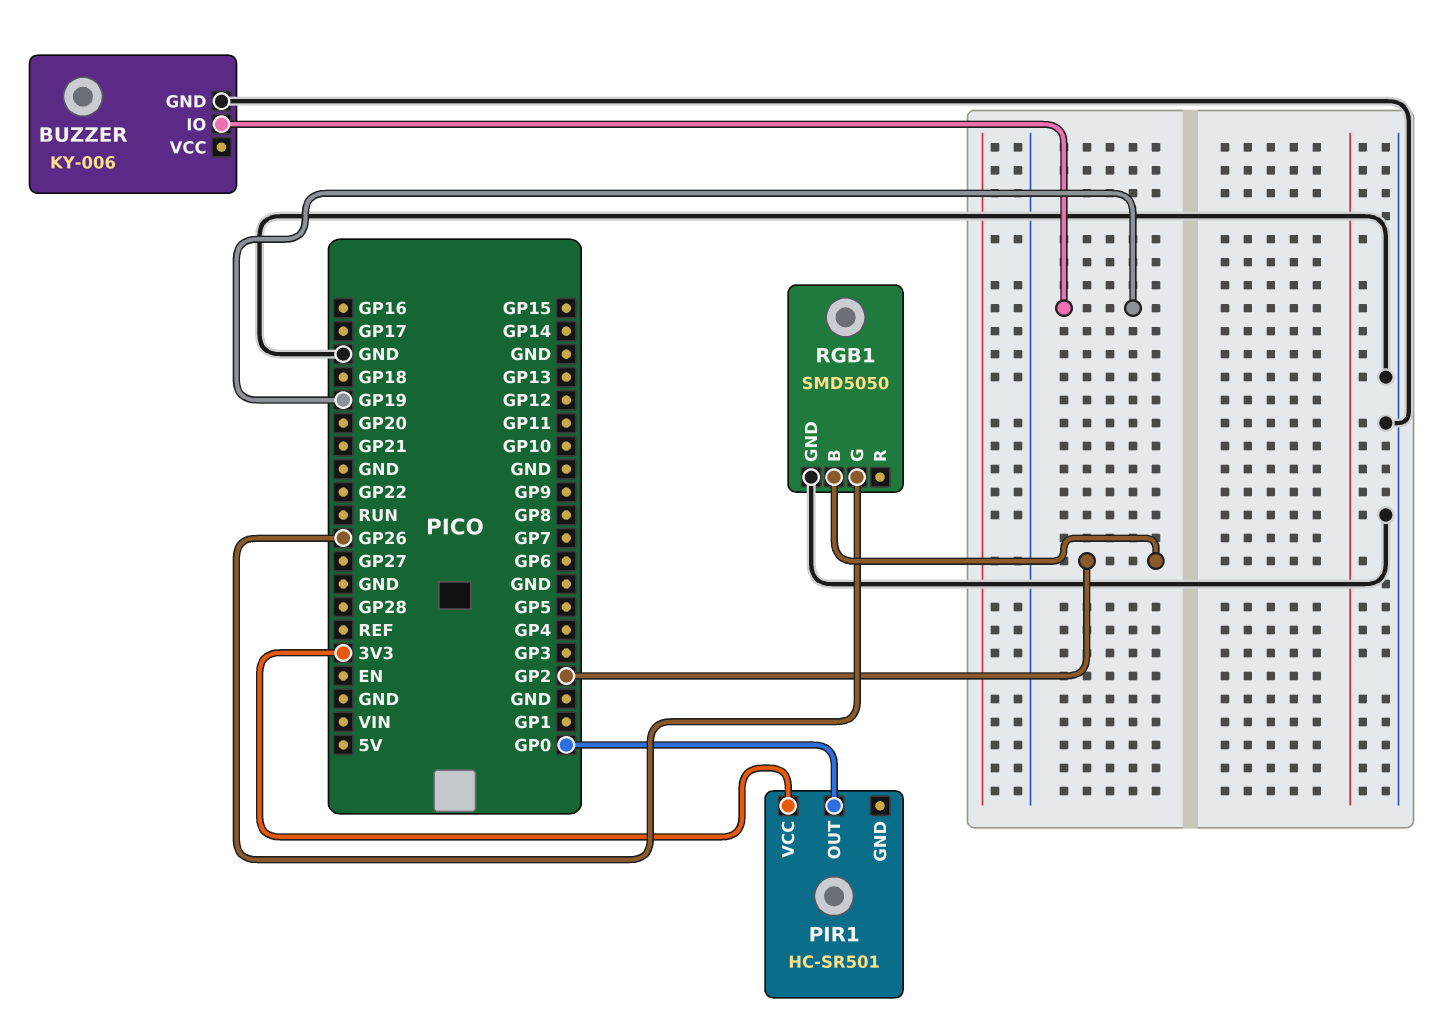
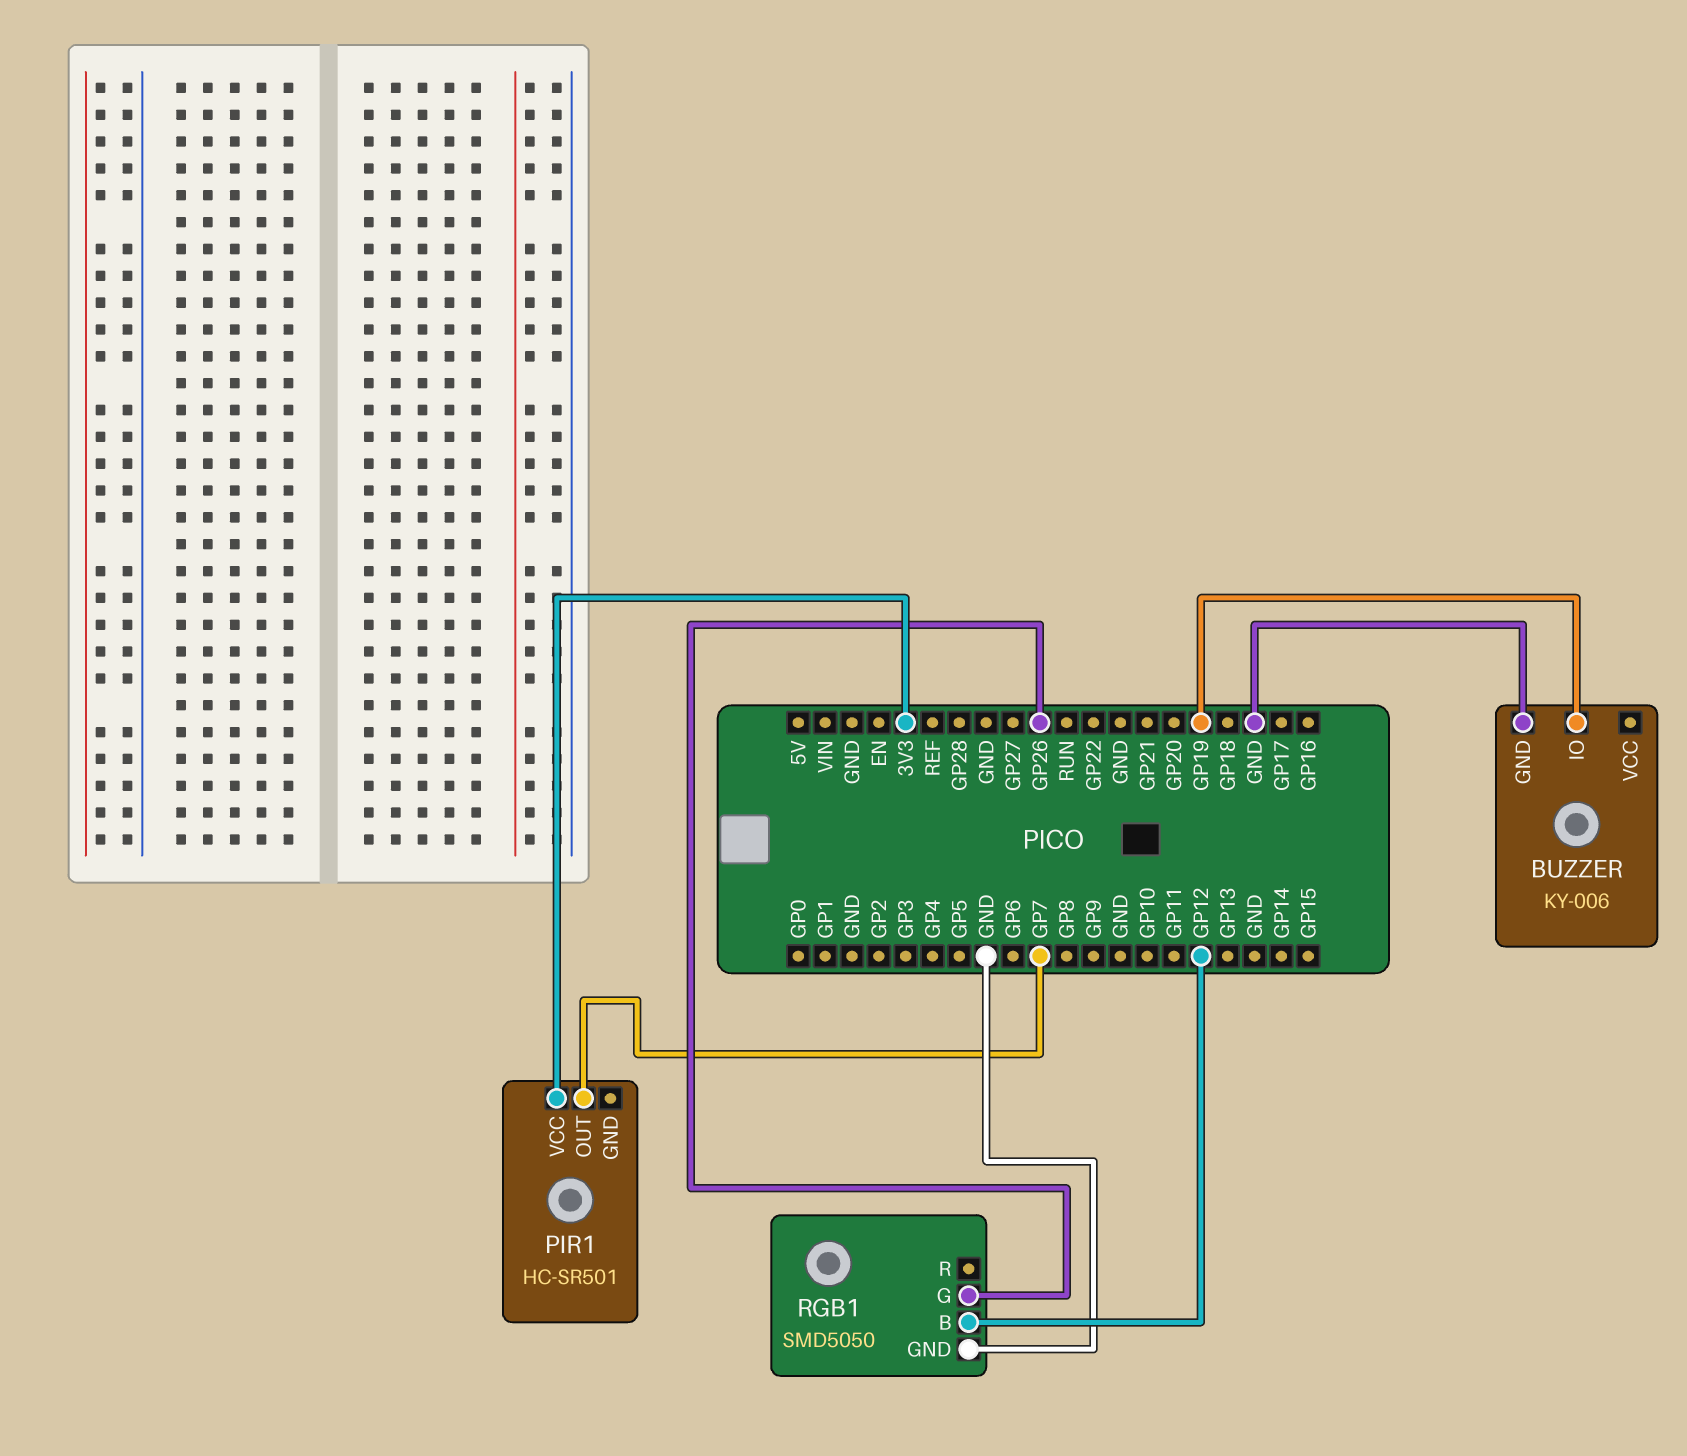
PIR1 pin OUT: GP0 -> GP7
RGB1 pin B: GP2 -> GP12

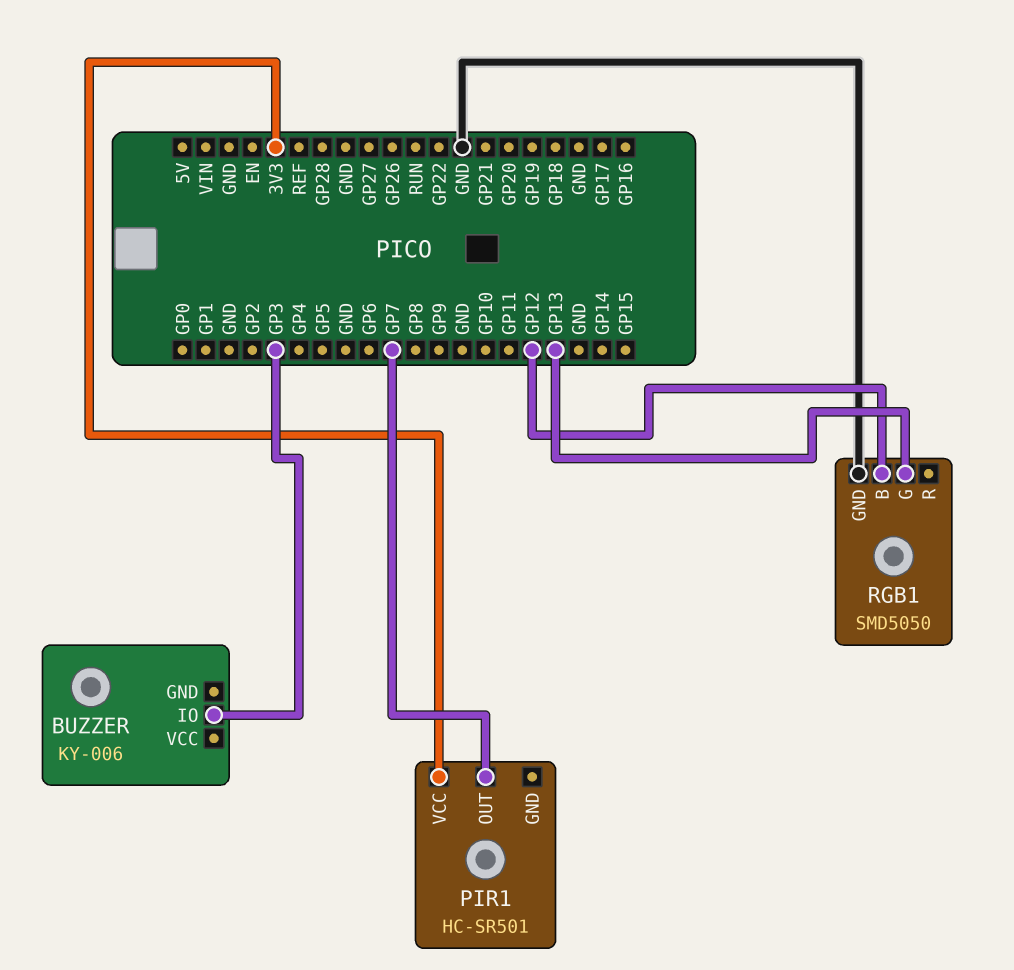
BUZZER pin GND: GND -> none
BUZZER pin IO: GP19 -> GP3
RGB1 pin G: GP26 -> GP13

